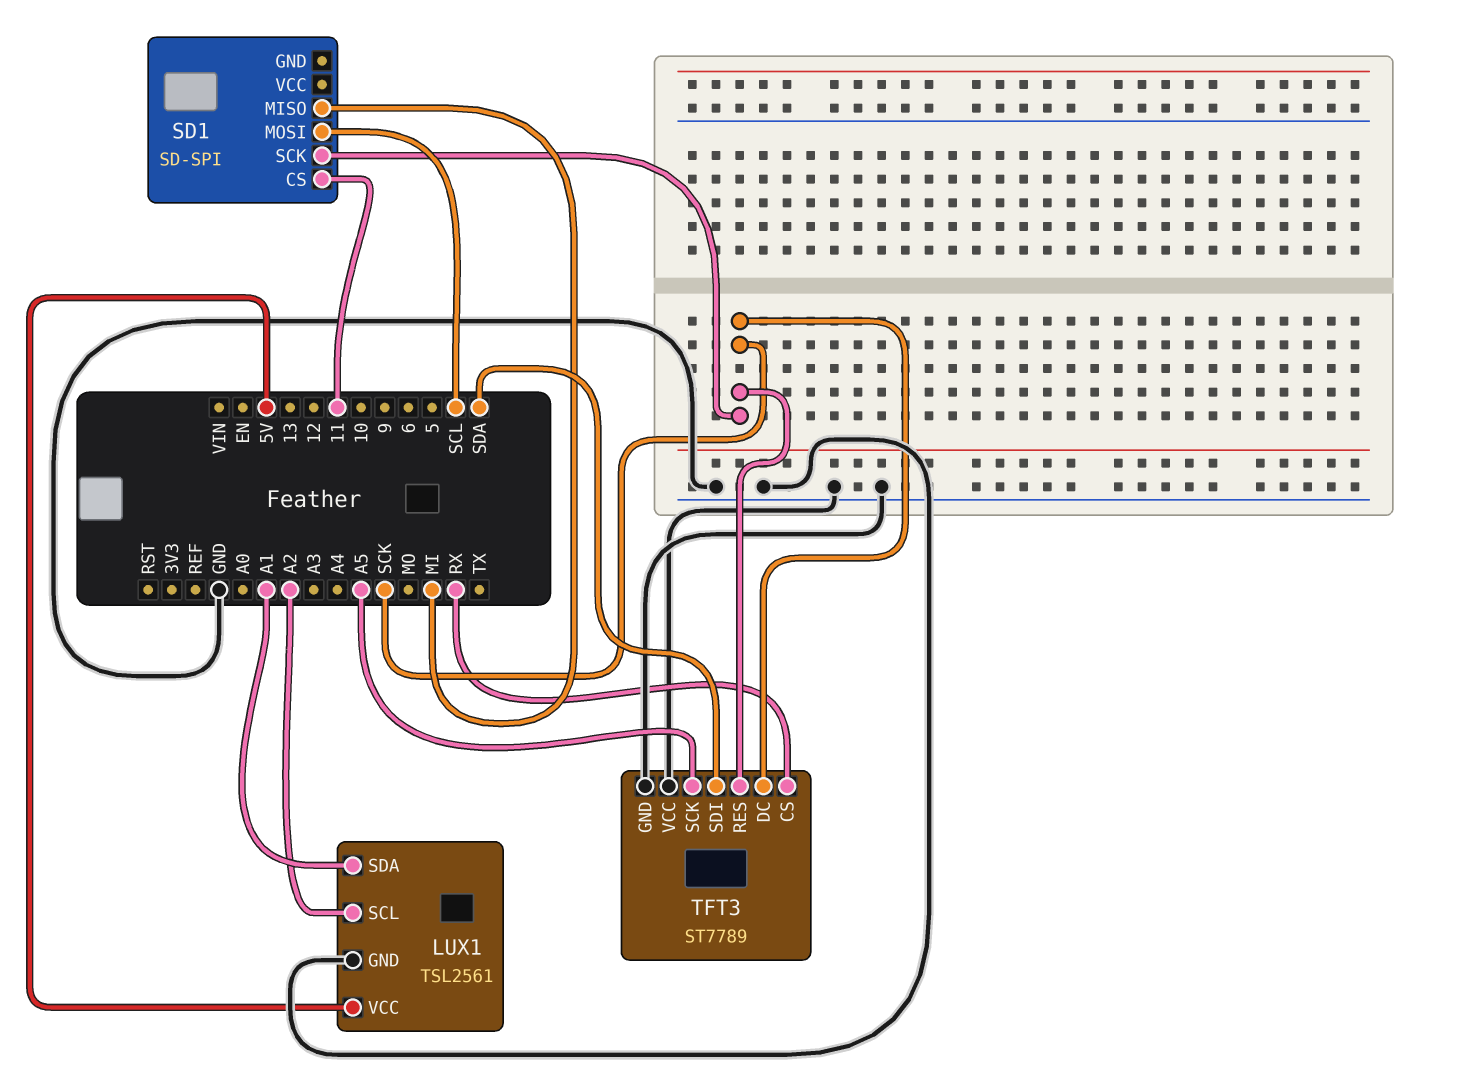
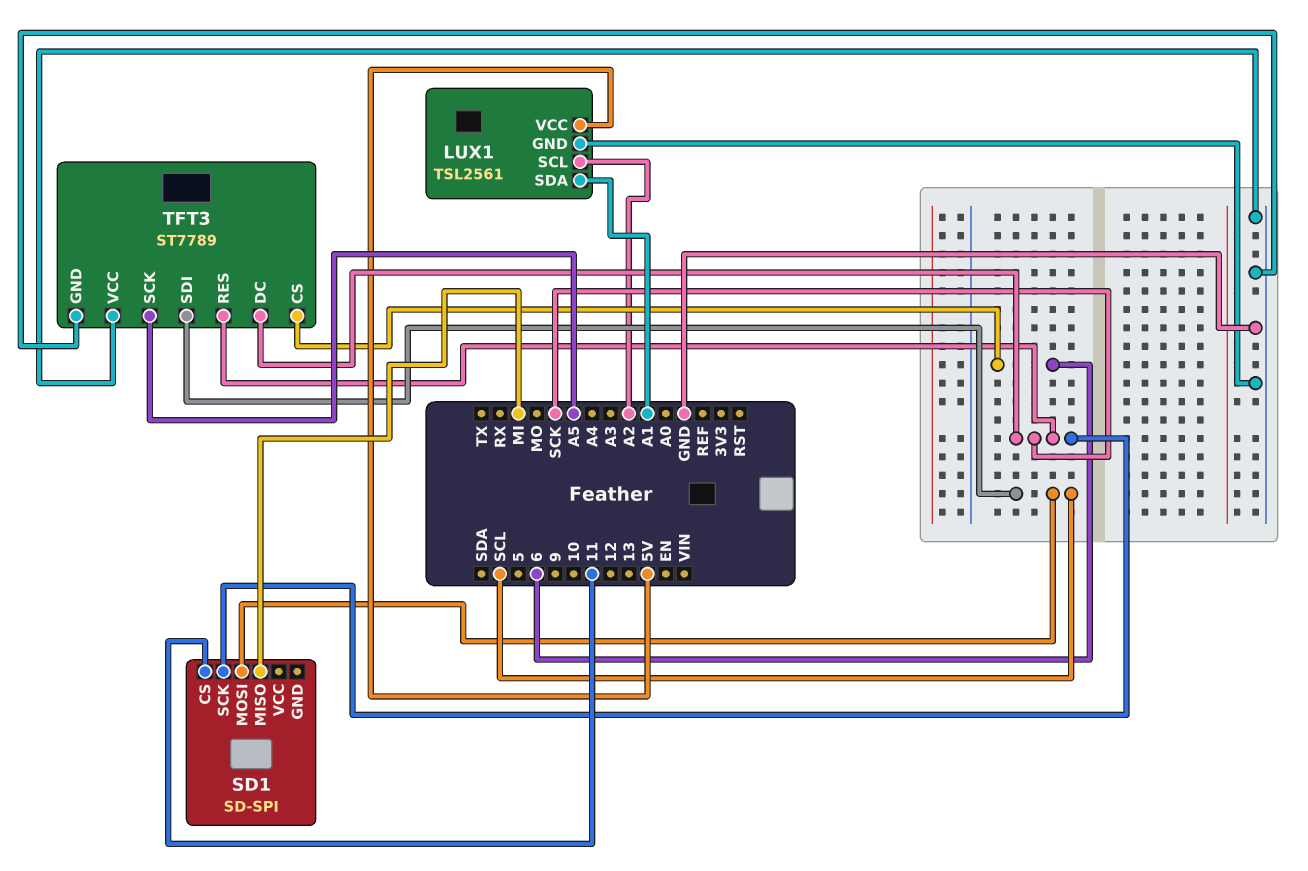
TFT3 pin CS: RX -> 6
TFT3 pin SDI: SDA -> SCL

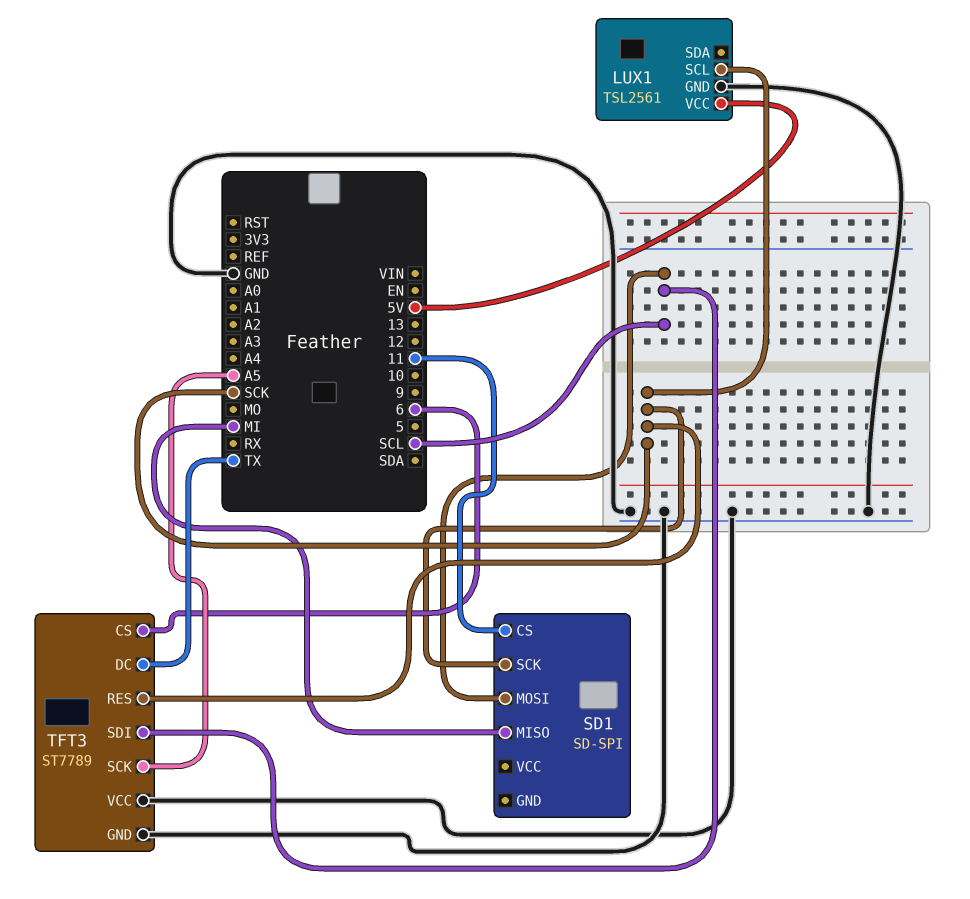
LUX1 pin SCL: A2 -> SCK
LUX1 pin SDA: A1 -> none
TFT3 pin DC: SCK -> TX

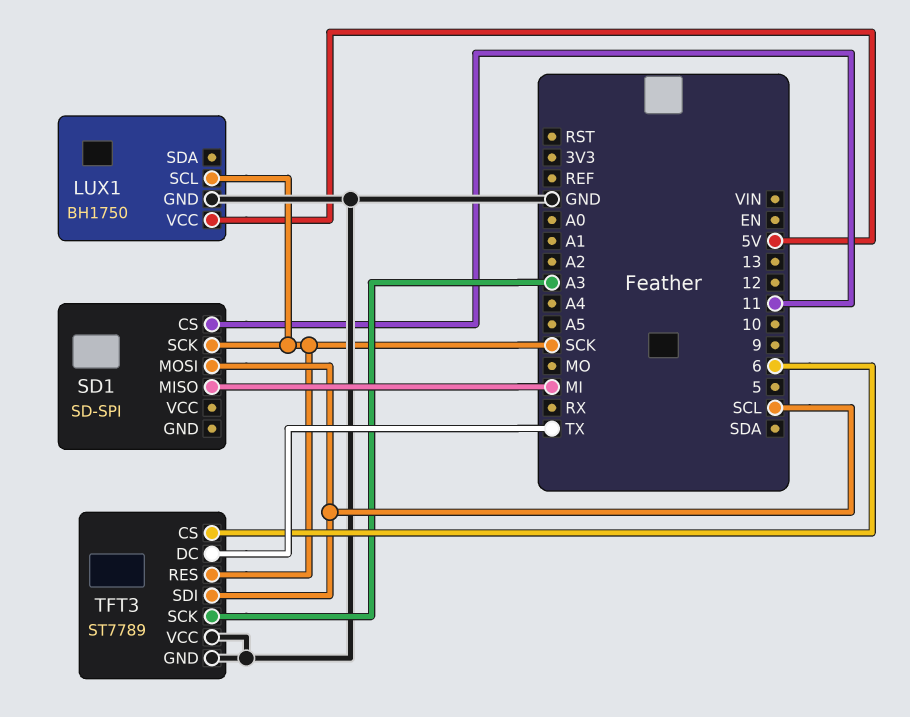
LUX1: TSL2561 -> BH1750
TFT3 pin SCK: A5 -> A3

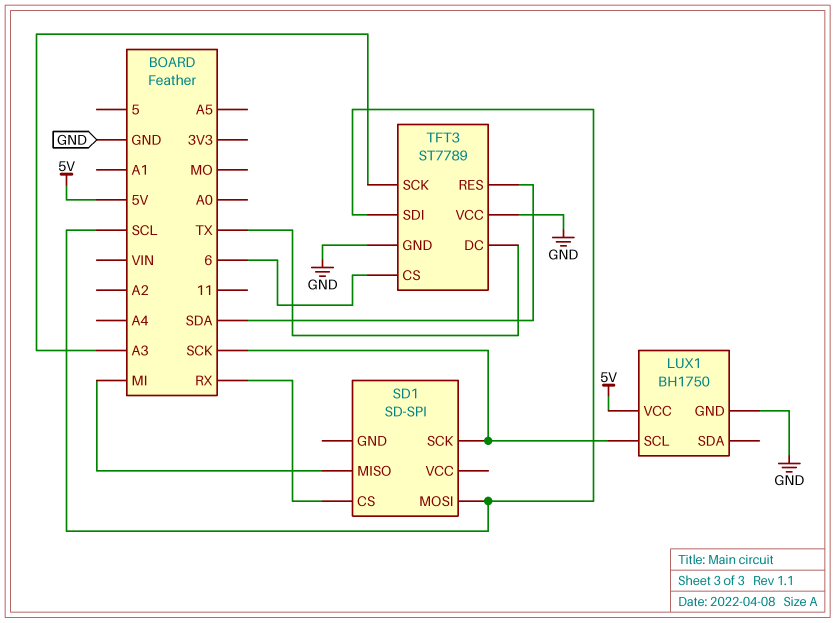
SD1 pin CS: 11 -> RX
TFT3 pin RES: SCK -> SDA

